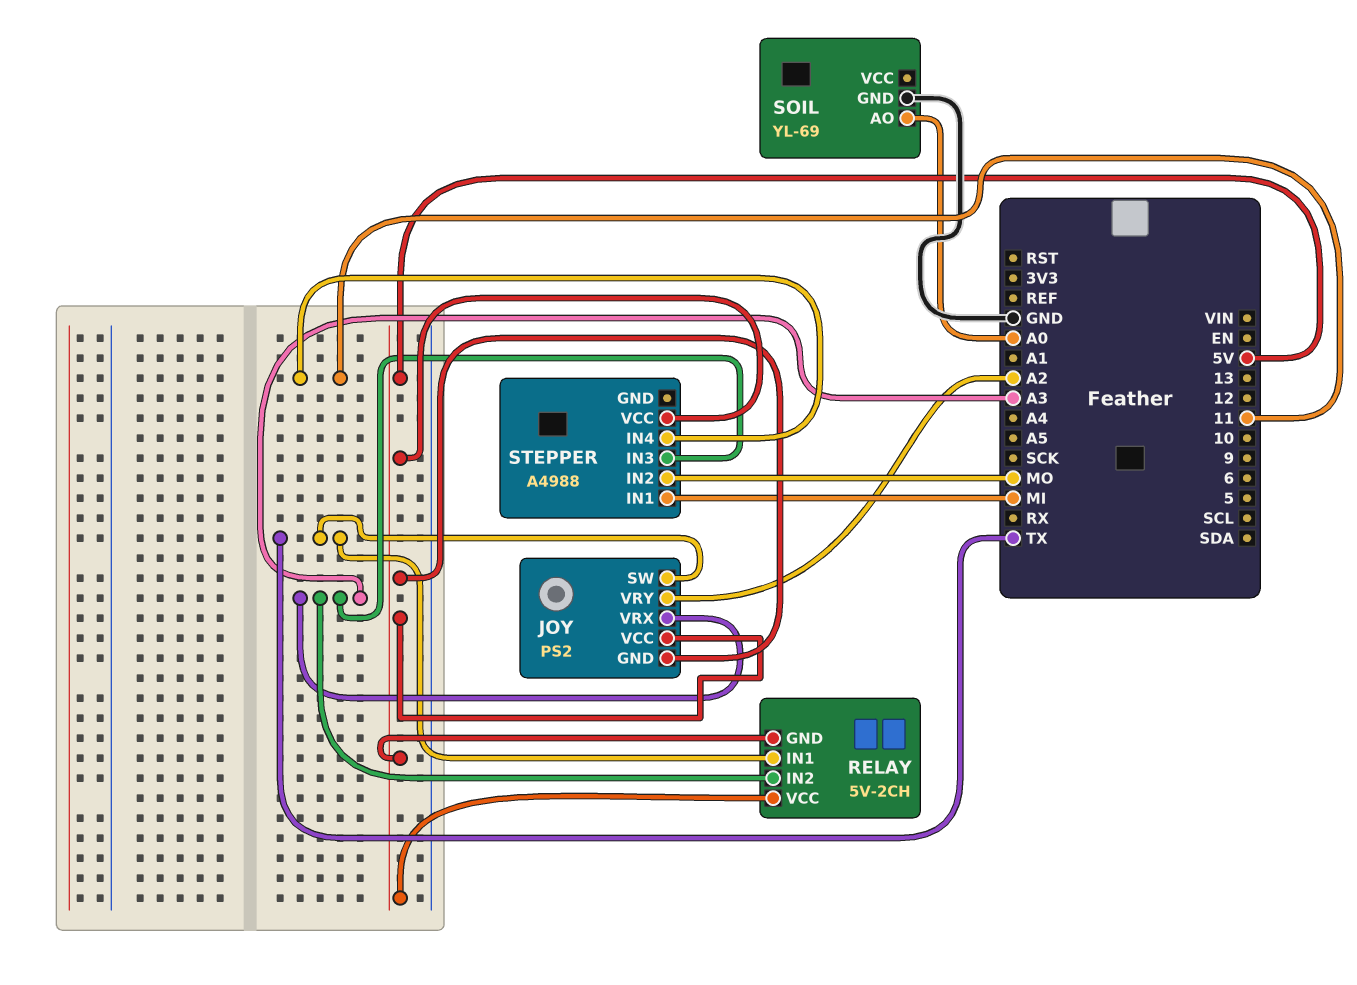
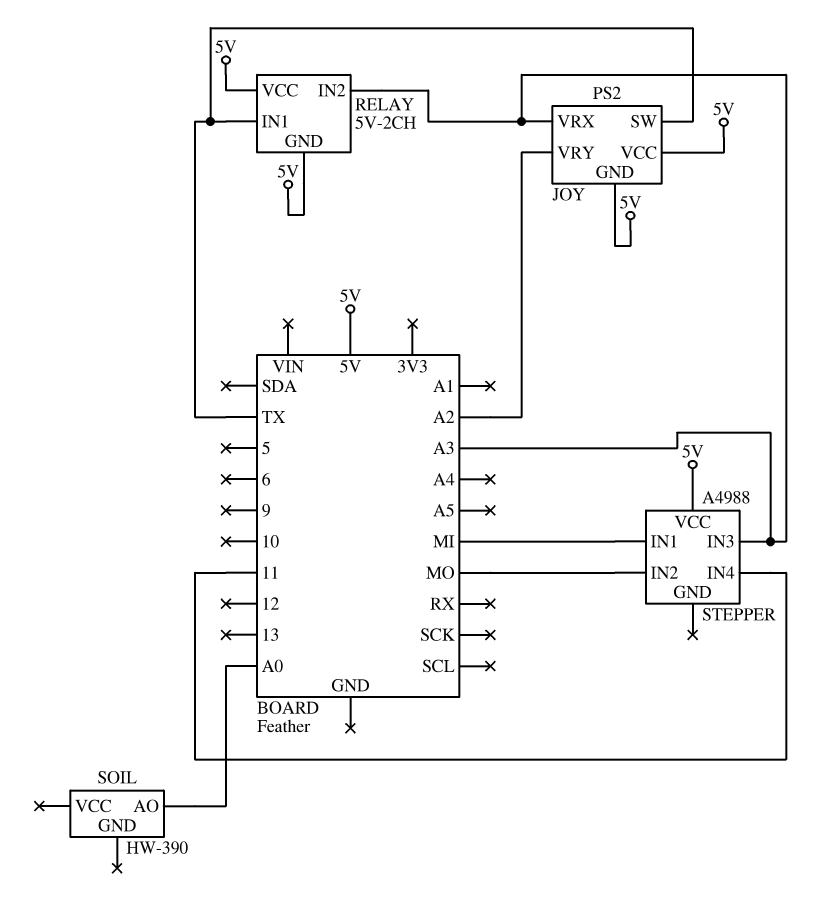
SOIL: YL-69 -> HW-390
SOIL pin GND: GND -> none

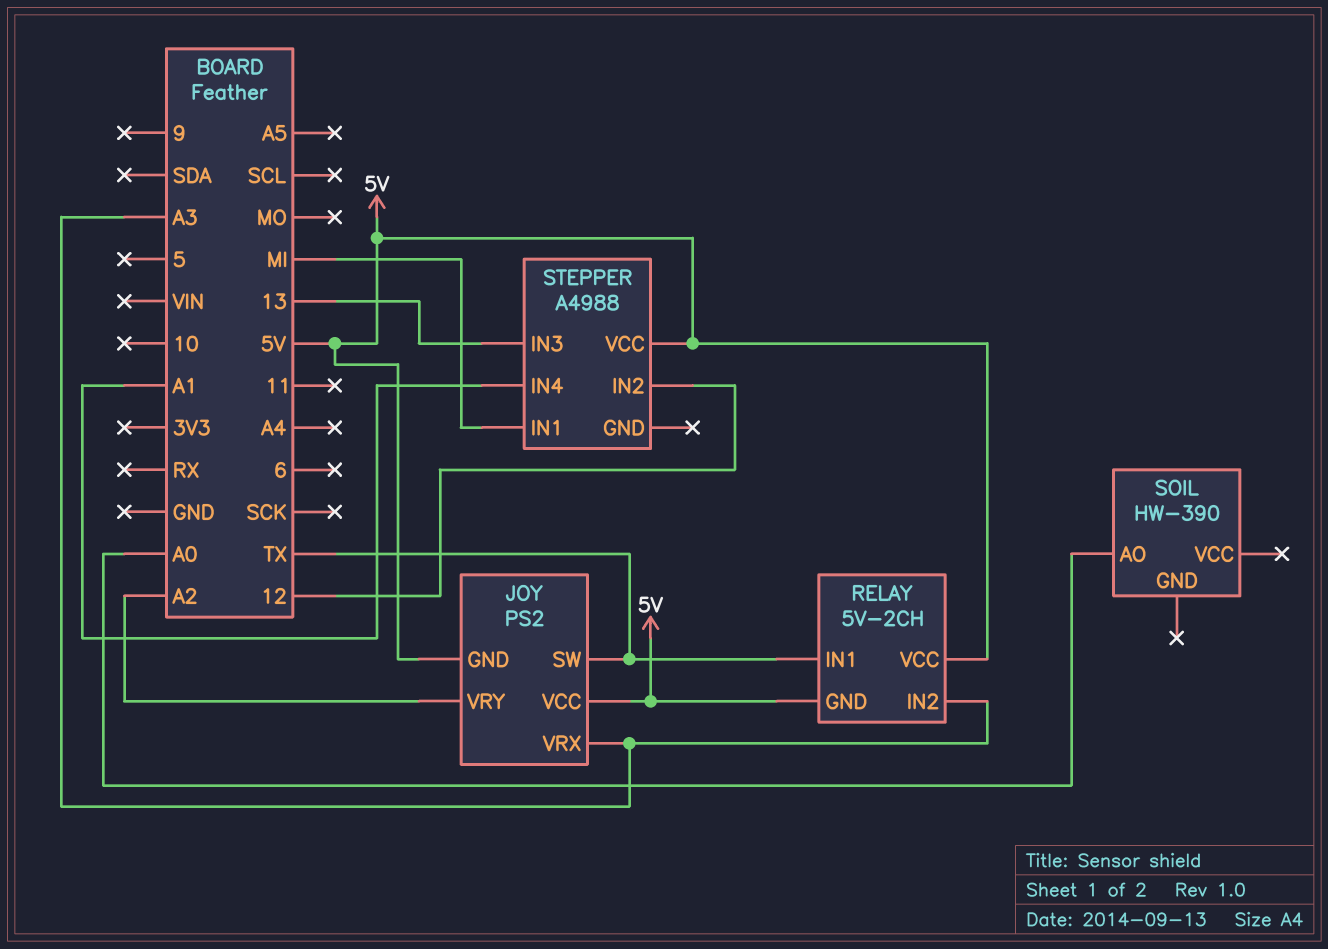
STEPPER pin IN2: MO -> 12
STEPPER pin IN3: A3 -> 13
STEPPER pin IN4: 11 -> A1

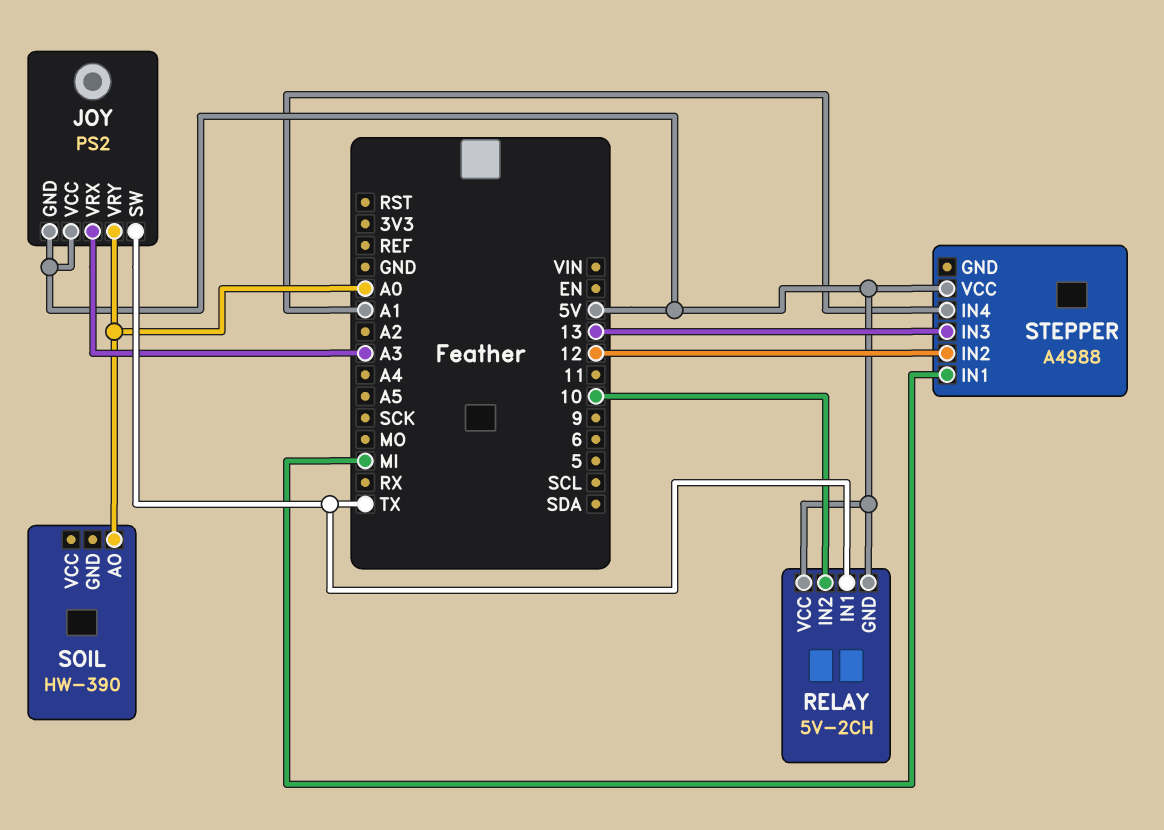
JOY pin VRY: A2 -> A0
RELAY pin IN2: A3 -> 10

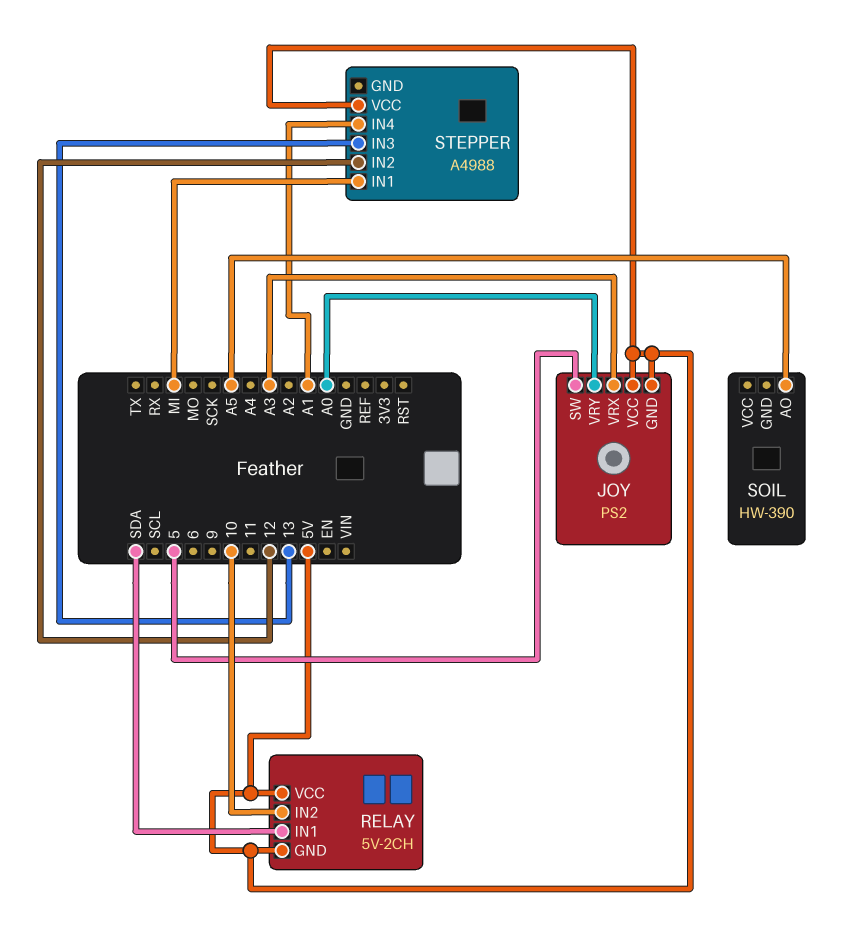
JOY pin SW: TX -> 5
RELAY pin IN1: TX -> SDA
SOIL pin AO: A0 -> A5

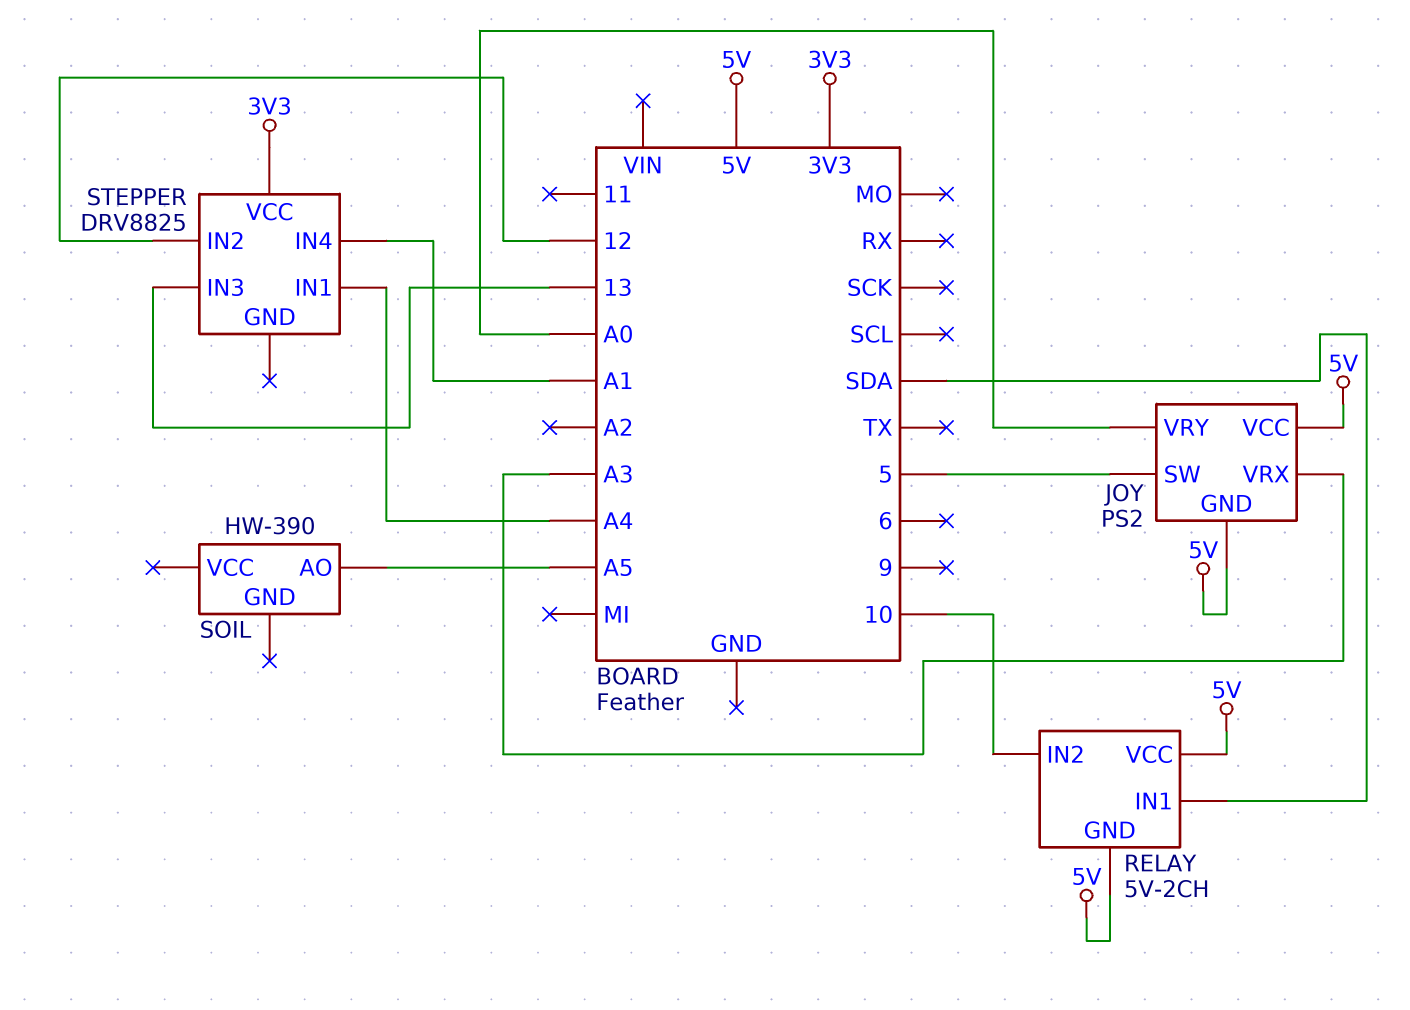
STEPPER: A4988 -> DRV8825
STEPPER pin IN1: MI -> A4
STEPPER pin VCC: 5V -> 3V3

